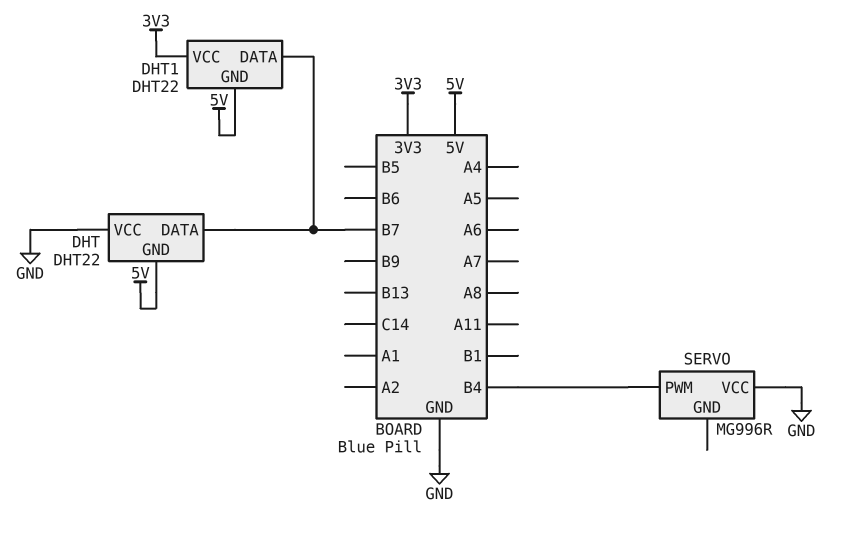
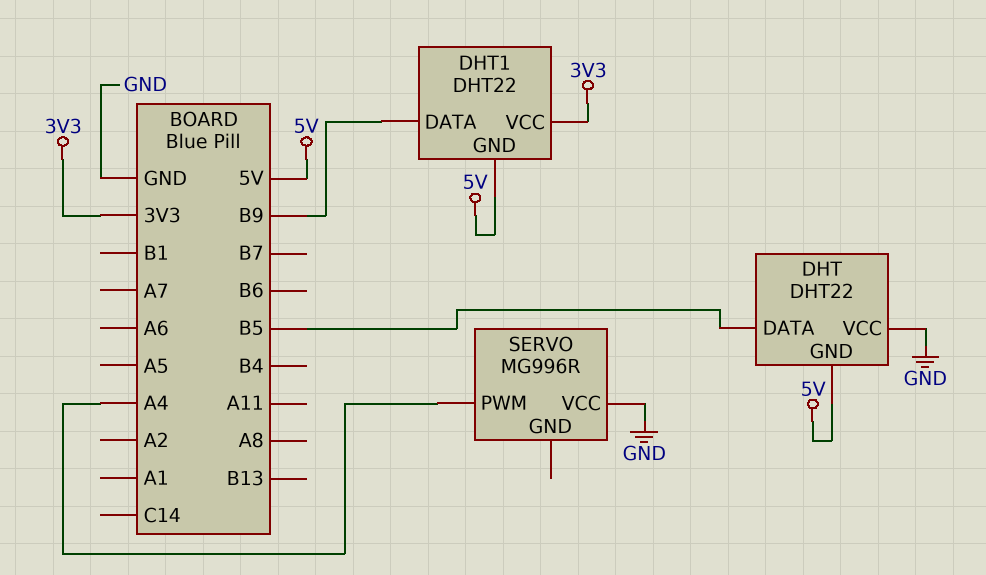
DHT pin DATA: B7 -> B5
DHT1 pin DATA: B7 -> B9
SERVO pin PWM: B4 -> A4

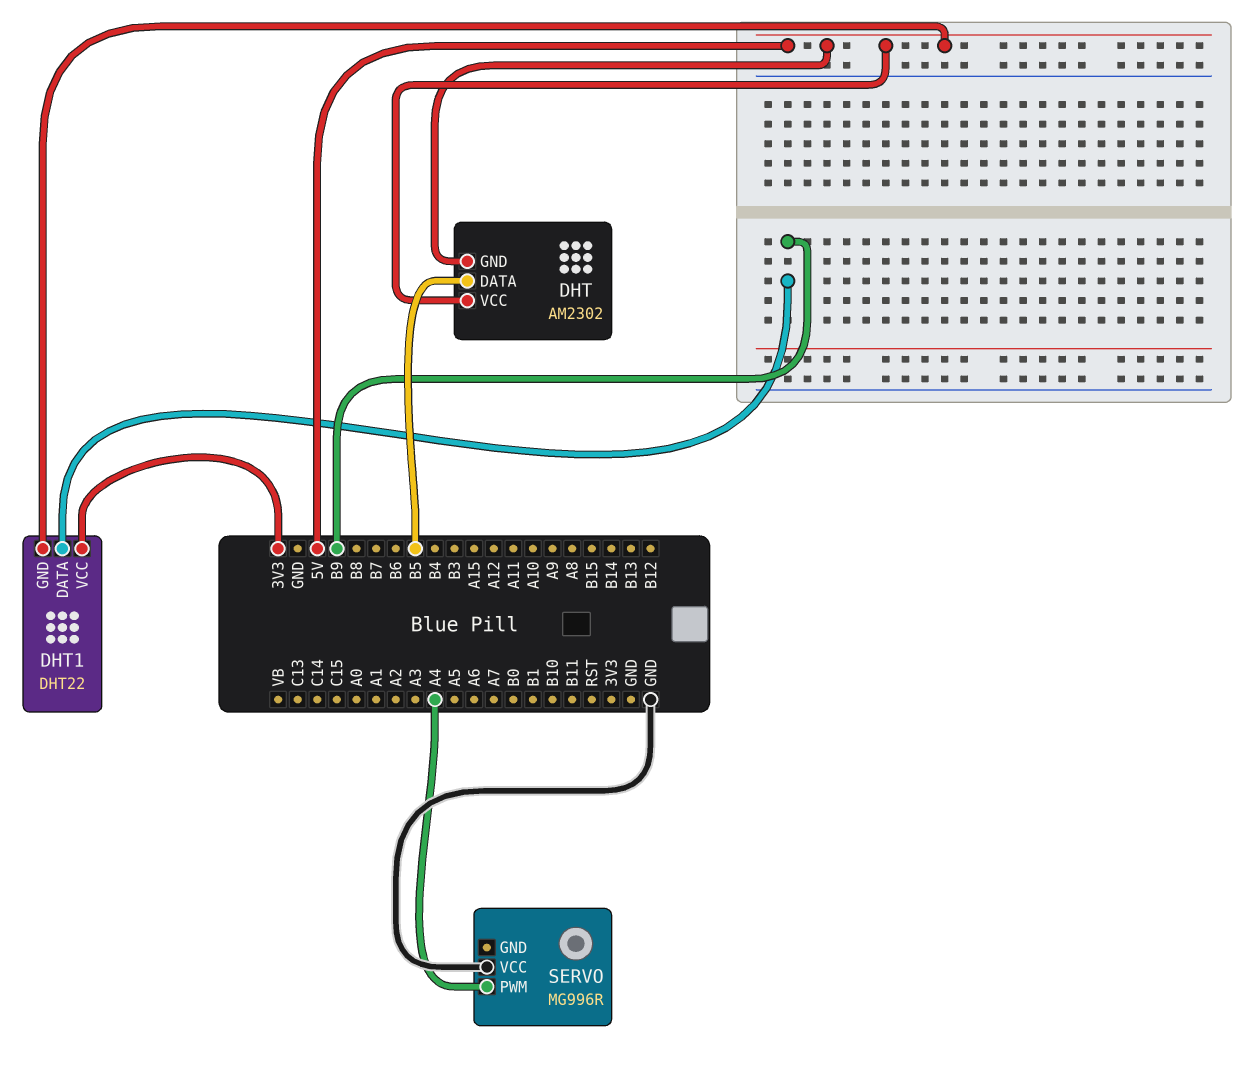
DHT: DHT22 -> AM2302
DHT pin VCC: GND -> 5V

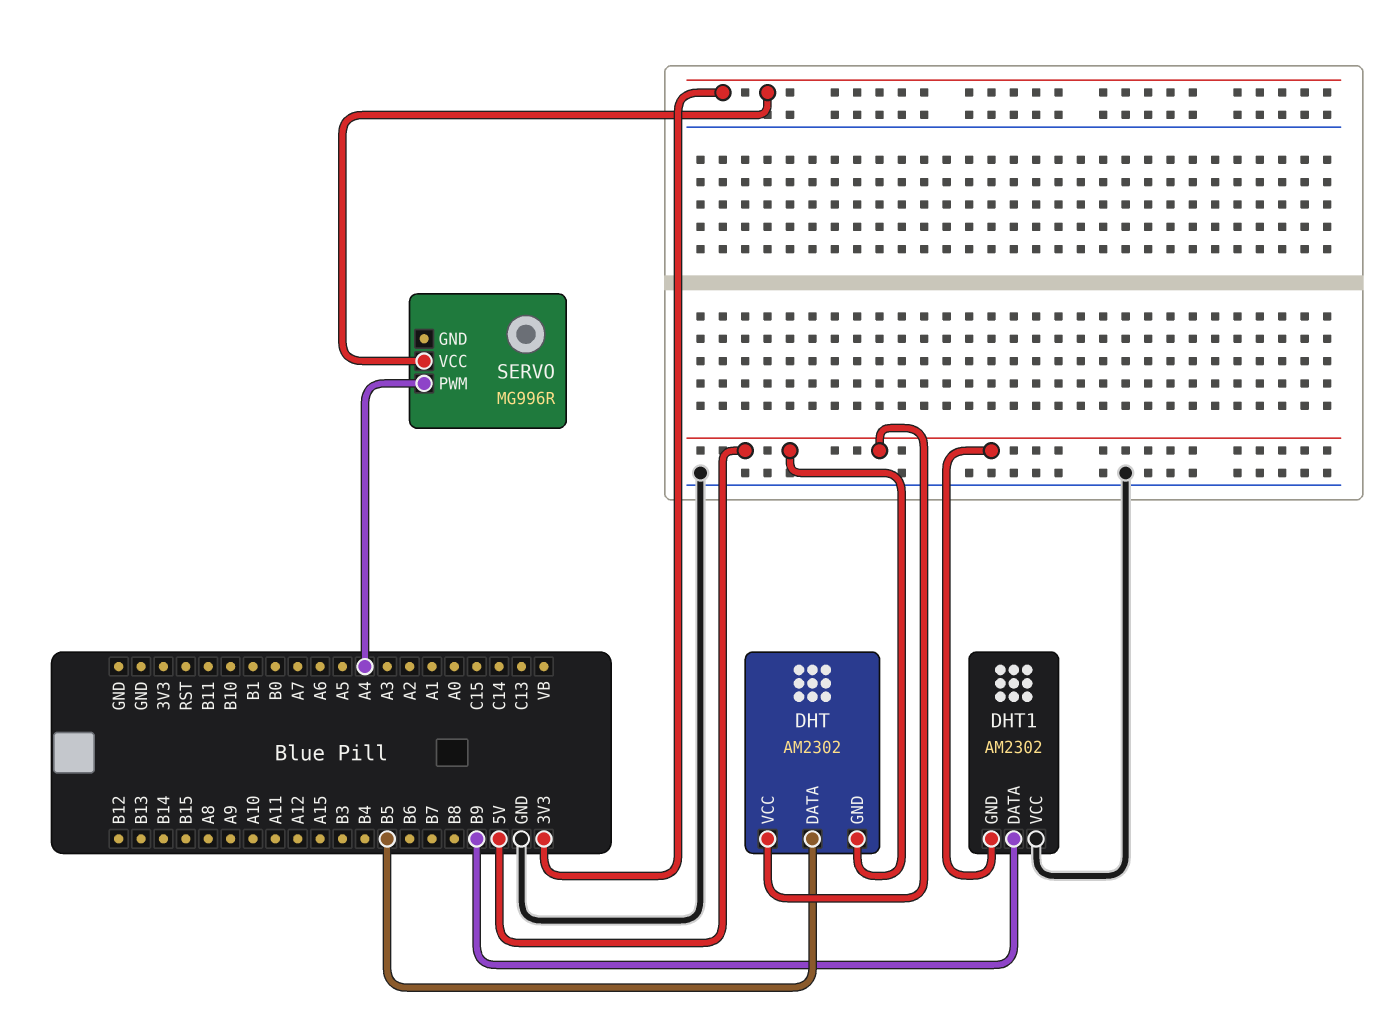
DHT1: DHT22 -> AM2302
DHT1 pin VCC: 3V3 -> GND
SERVO pin VCC: GND -> 3V3

